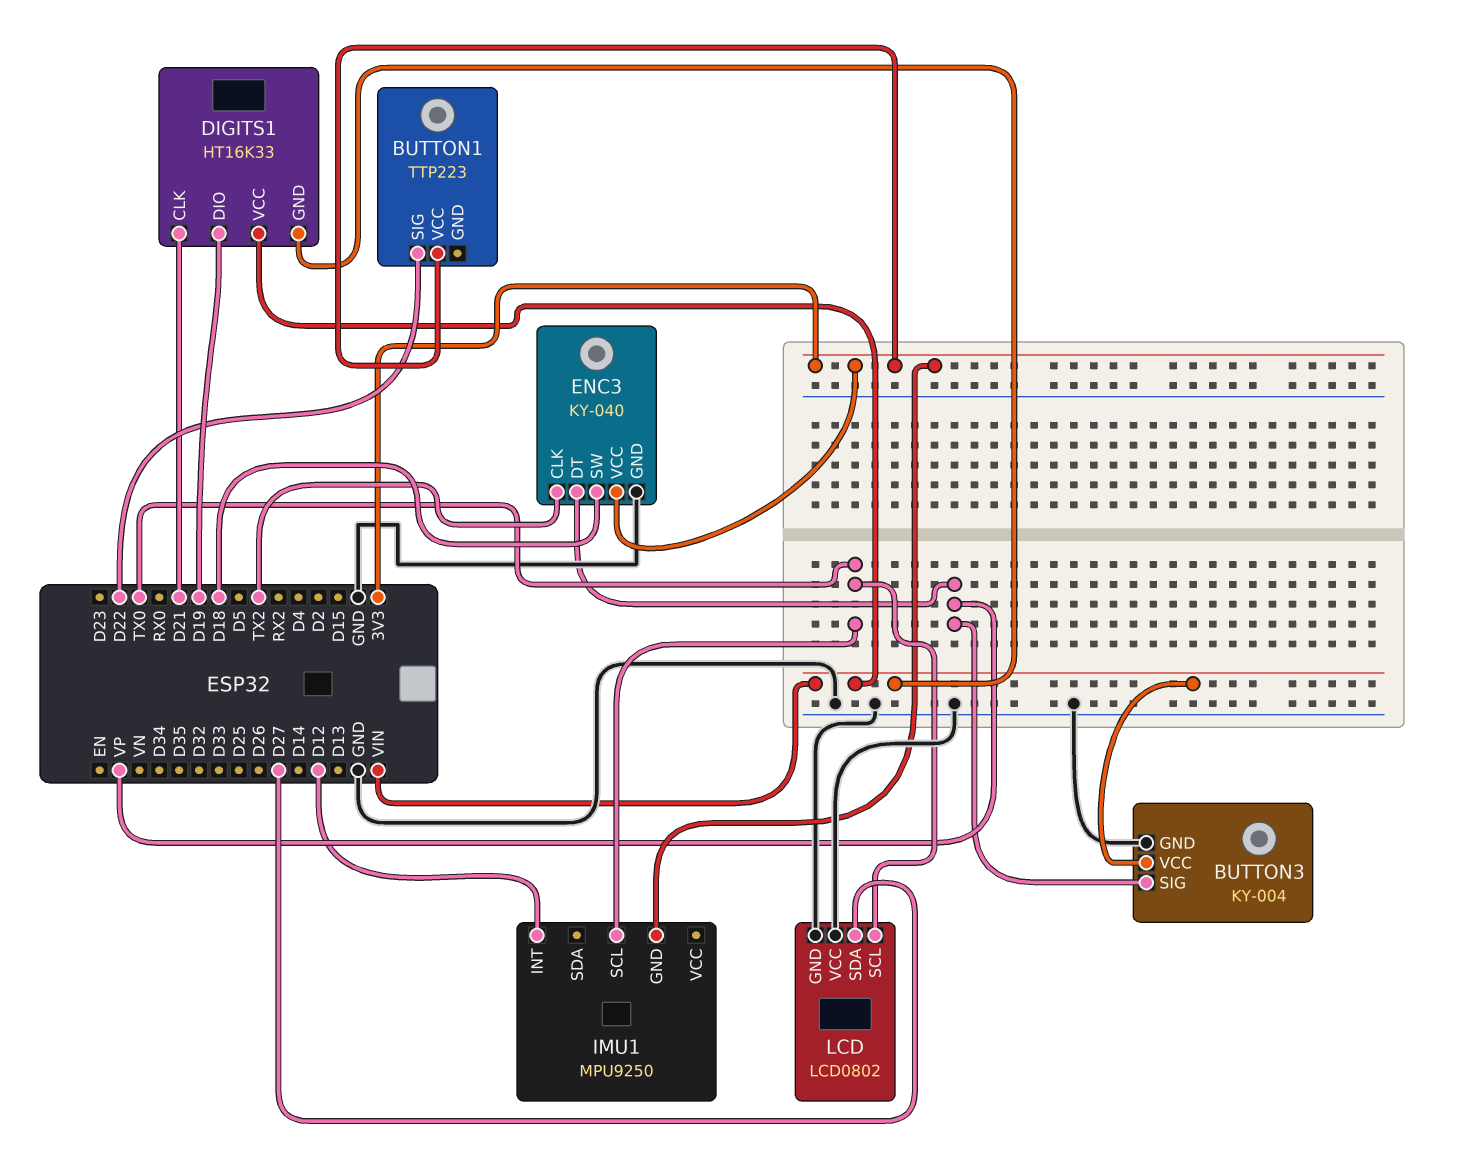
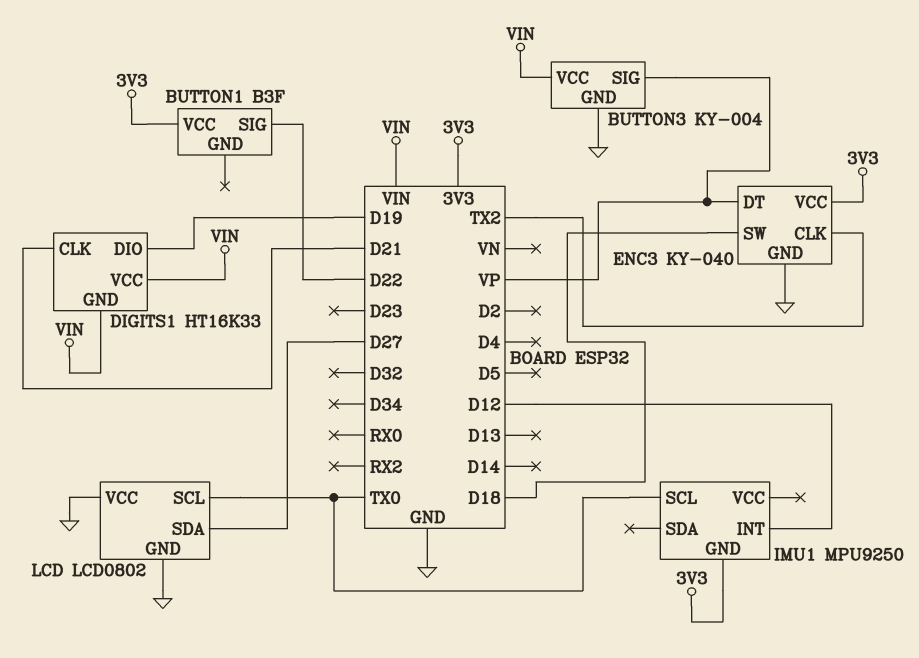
BUTTON1: TTP223 -> B3F

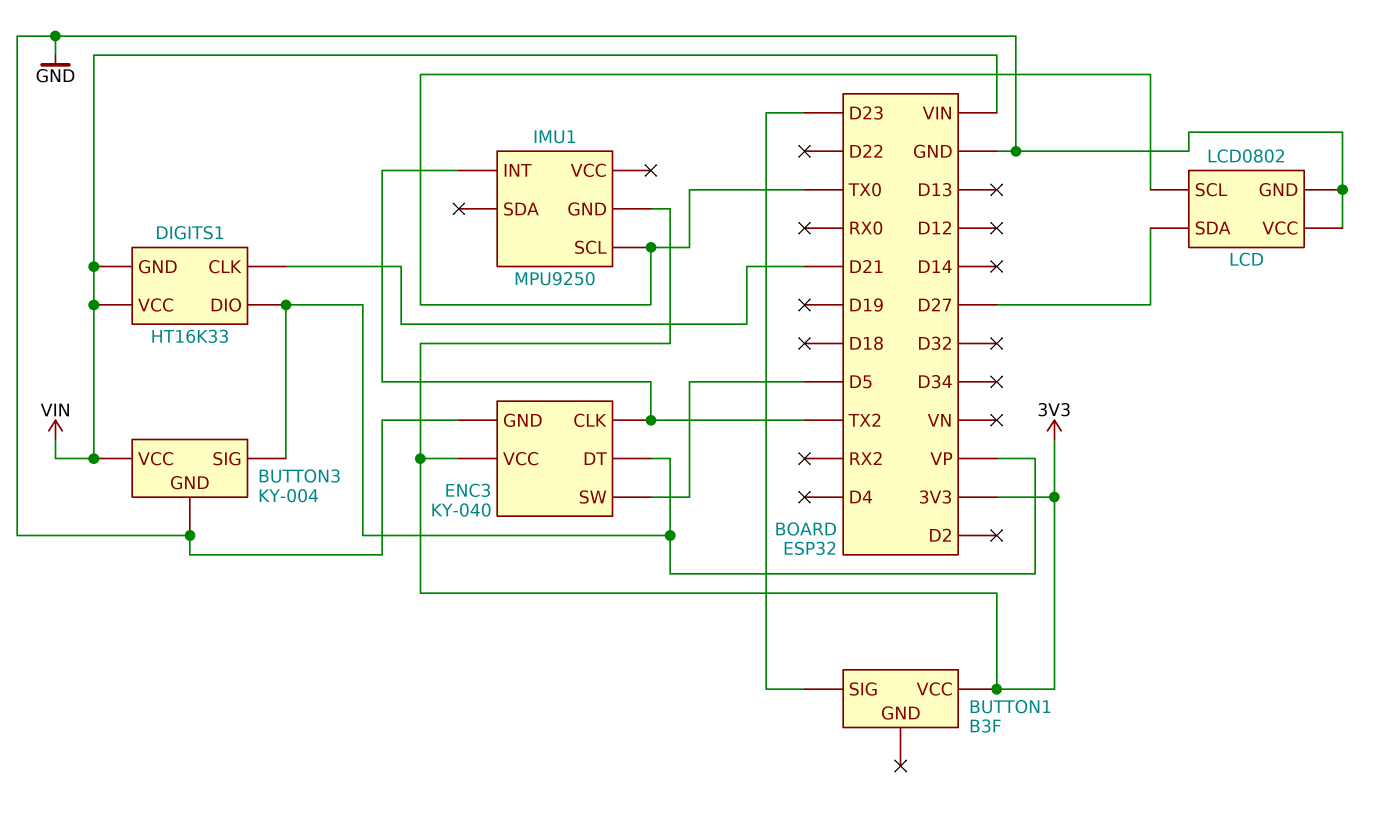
BUTTON1 pin SIG: D22 -> D23
DIGITS1 pin DIO: D19 -> VP
ENC3 pin SW: D18 -> D5
IMU1 pin INT: D12 -> TX2

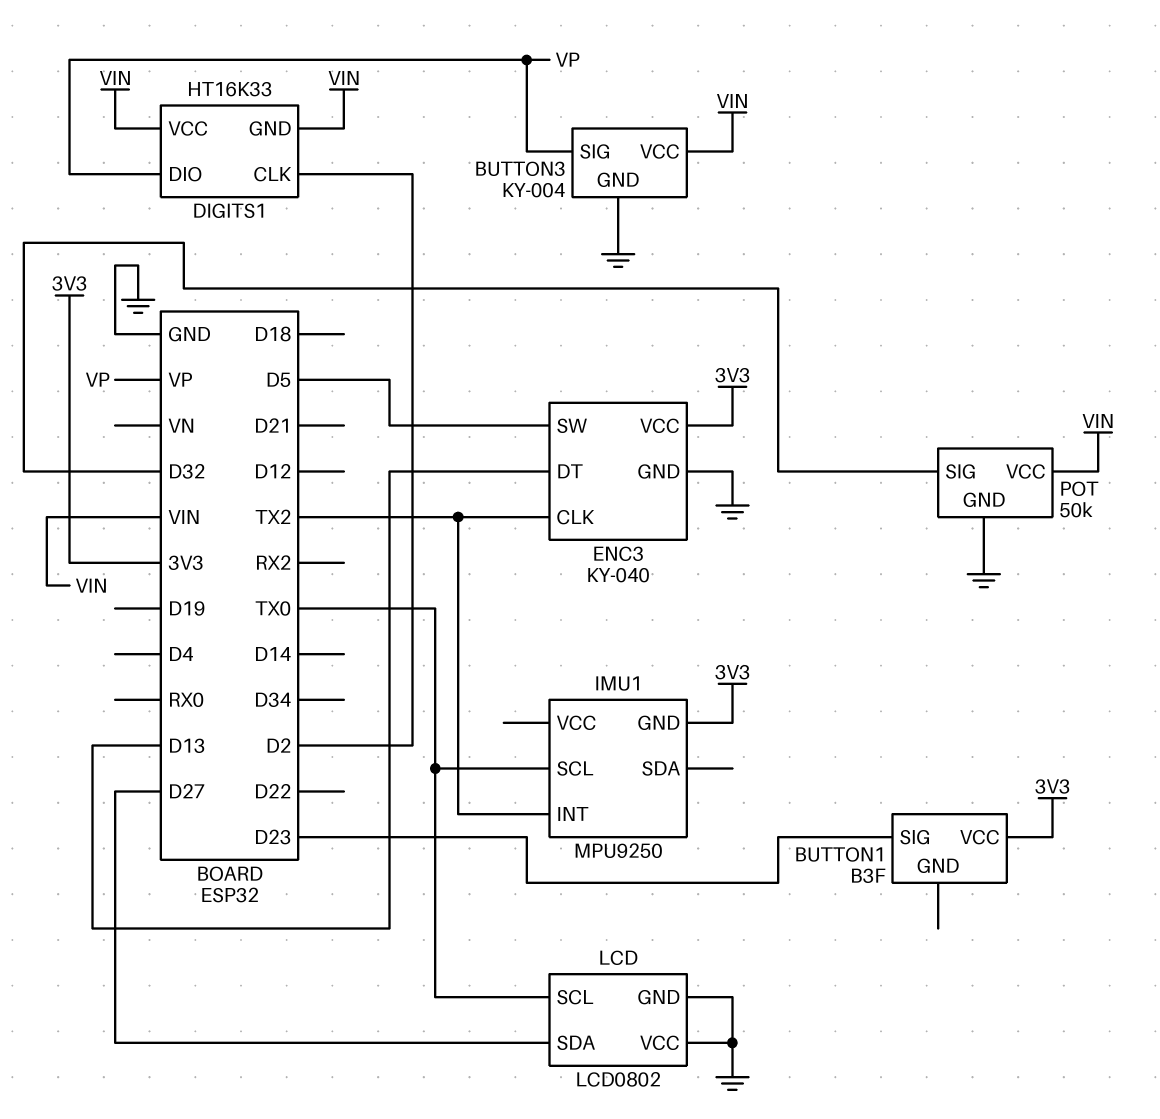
DIGITS1 pin CLK: D21 -> D2
ENC3 pin DT: VP -> D13
POT: none -> 50k
POT pin GND: none -> GND
POT pin SIG: none -> D32
POT pin VCC: none -> VIN

